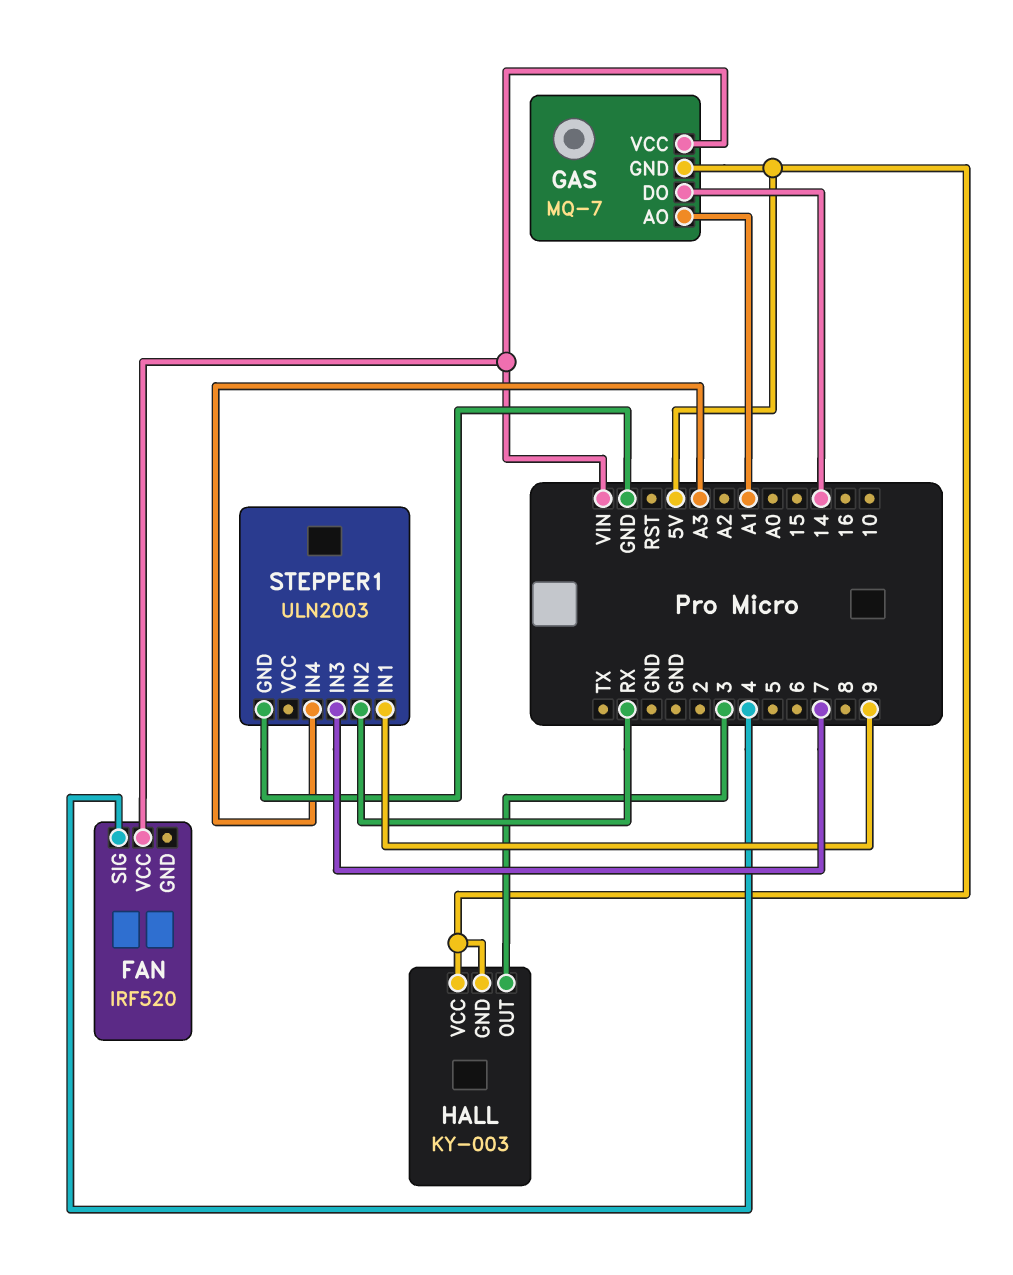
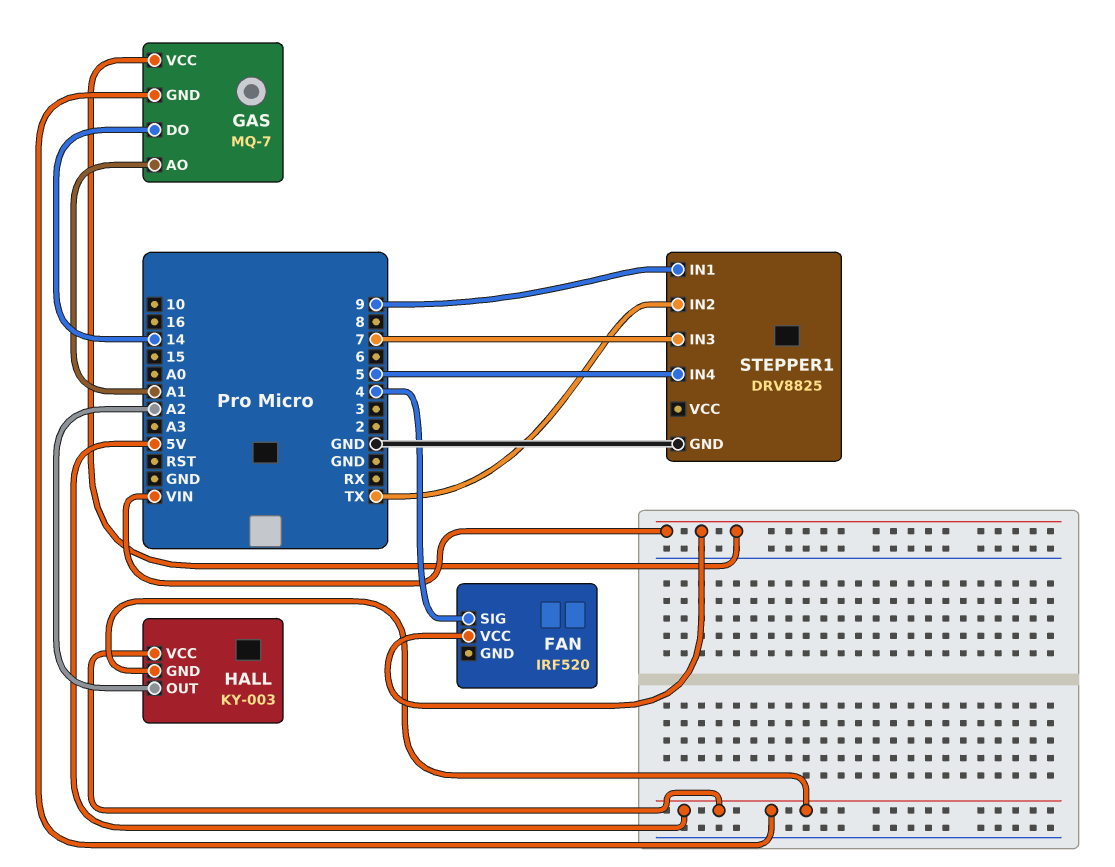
HALL pin OUT: 3 -> A2
STEPPER1: ULN2003 -> DRV8825
STEPPER1 pin IN2: RX -> TX
STEPPER1 pin IN4: A3 -> 5

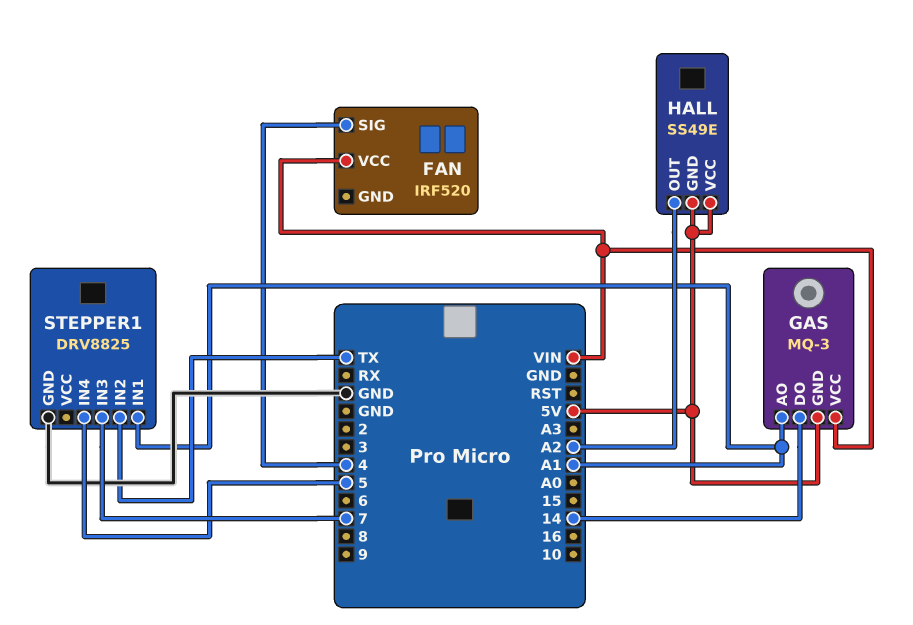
GAS: MQ-7 -> MQ-3
HALL: KY-003 -> SS49E
STEPPER1 pin IN1: 9 -> A1

